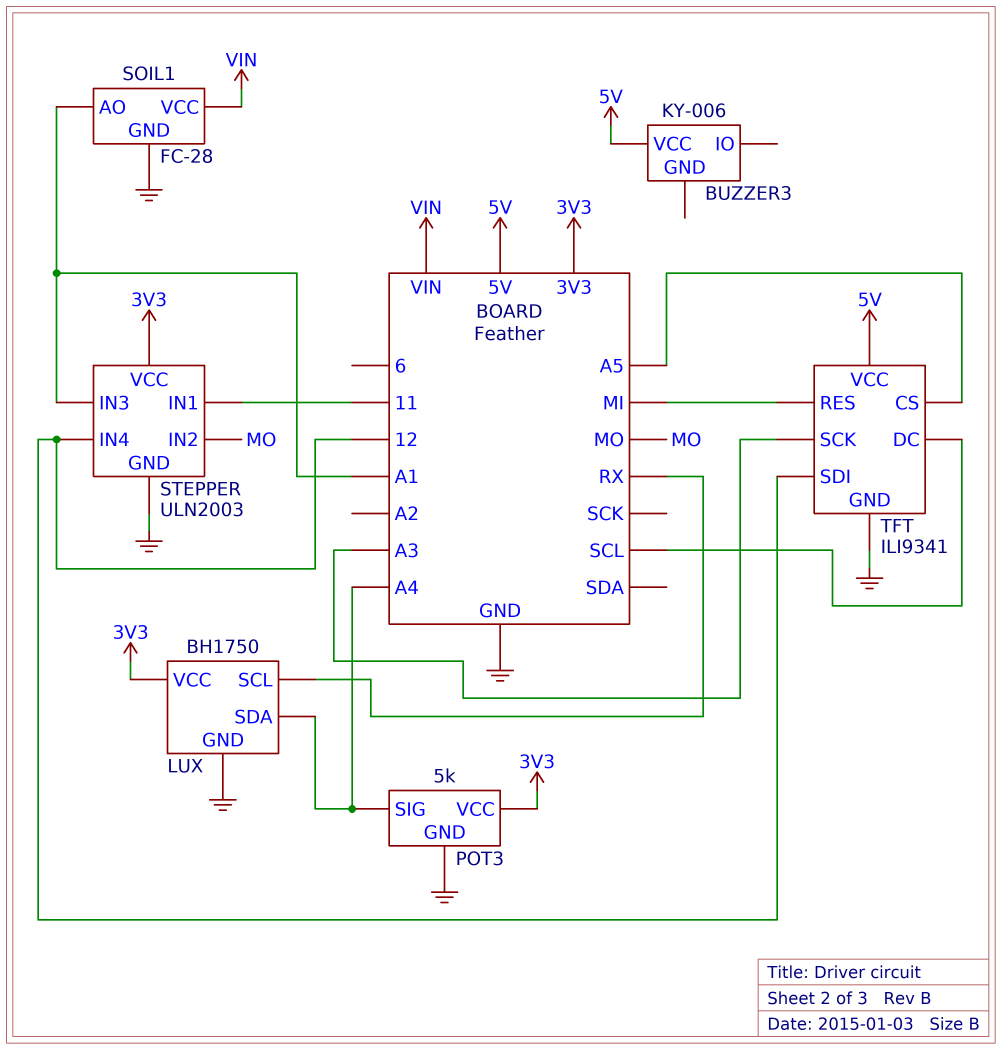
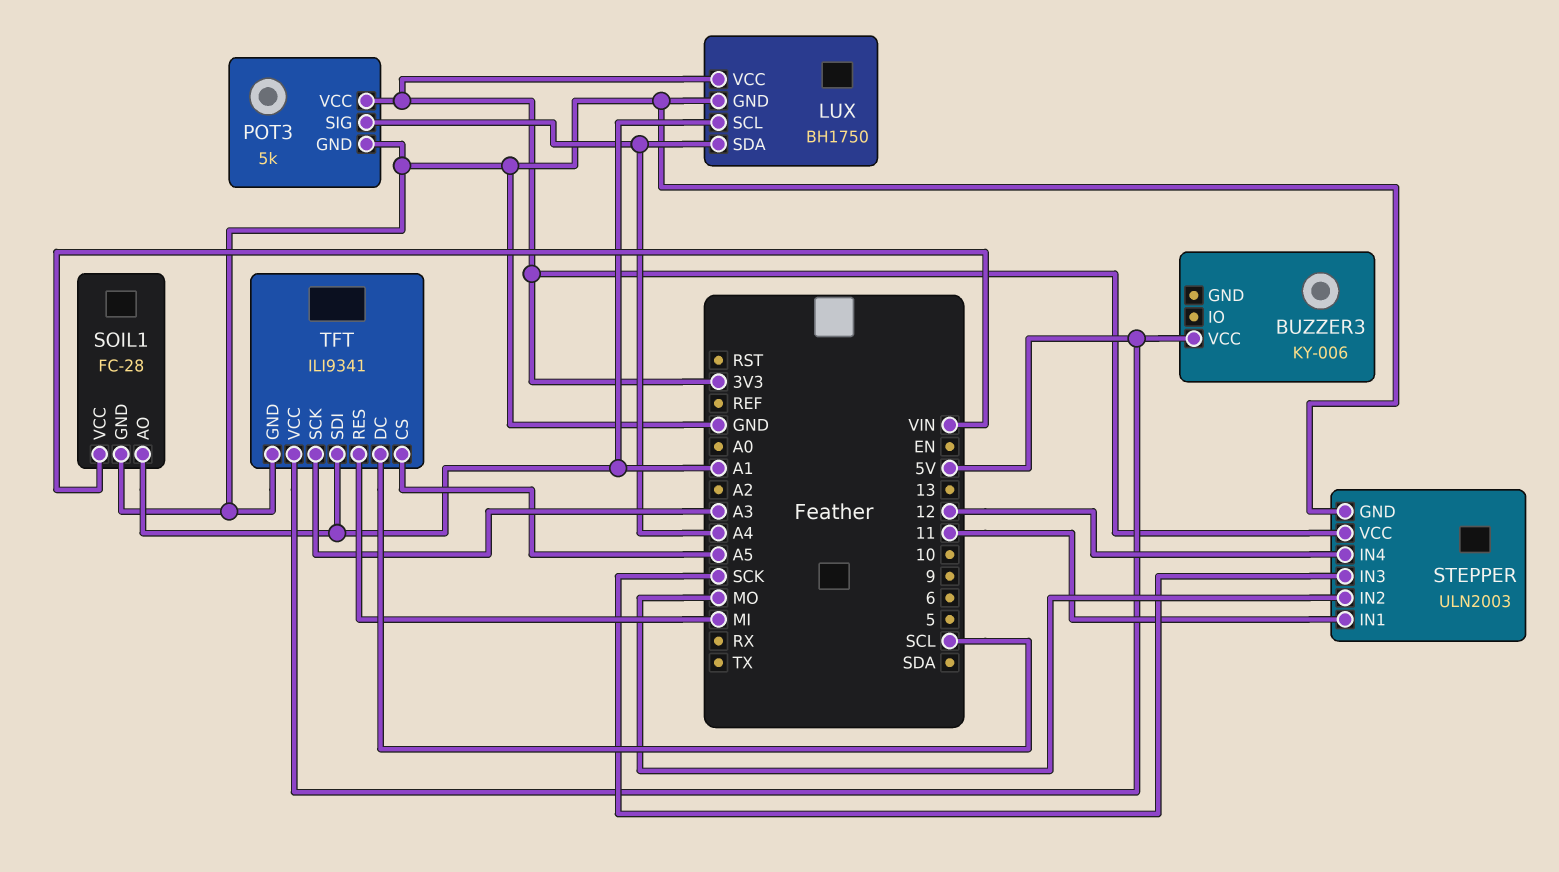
LUX pin SCL: RX -> A1
STEPPER pin IN3: A1 -> SCK
TFT pin SDI: 12 -> A1

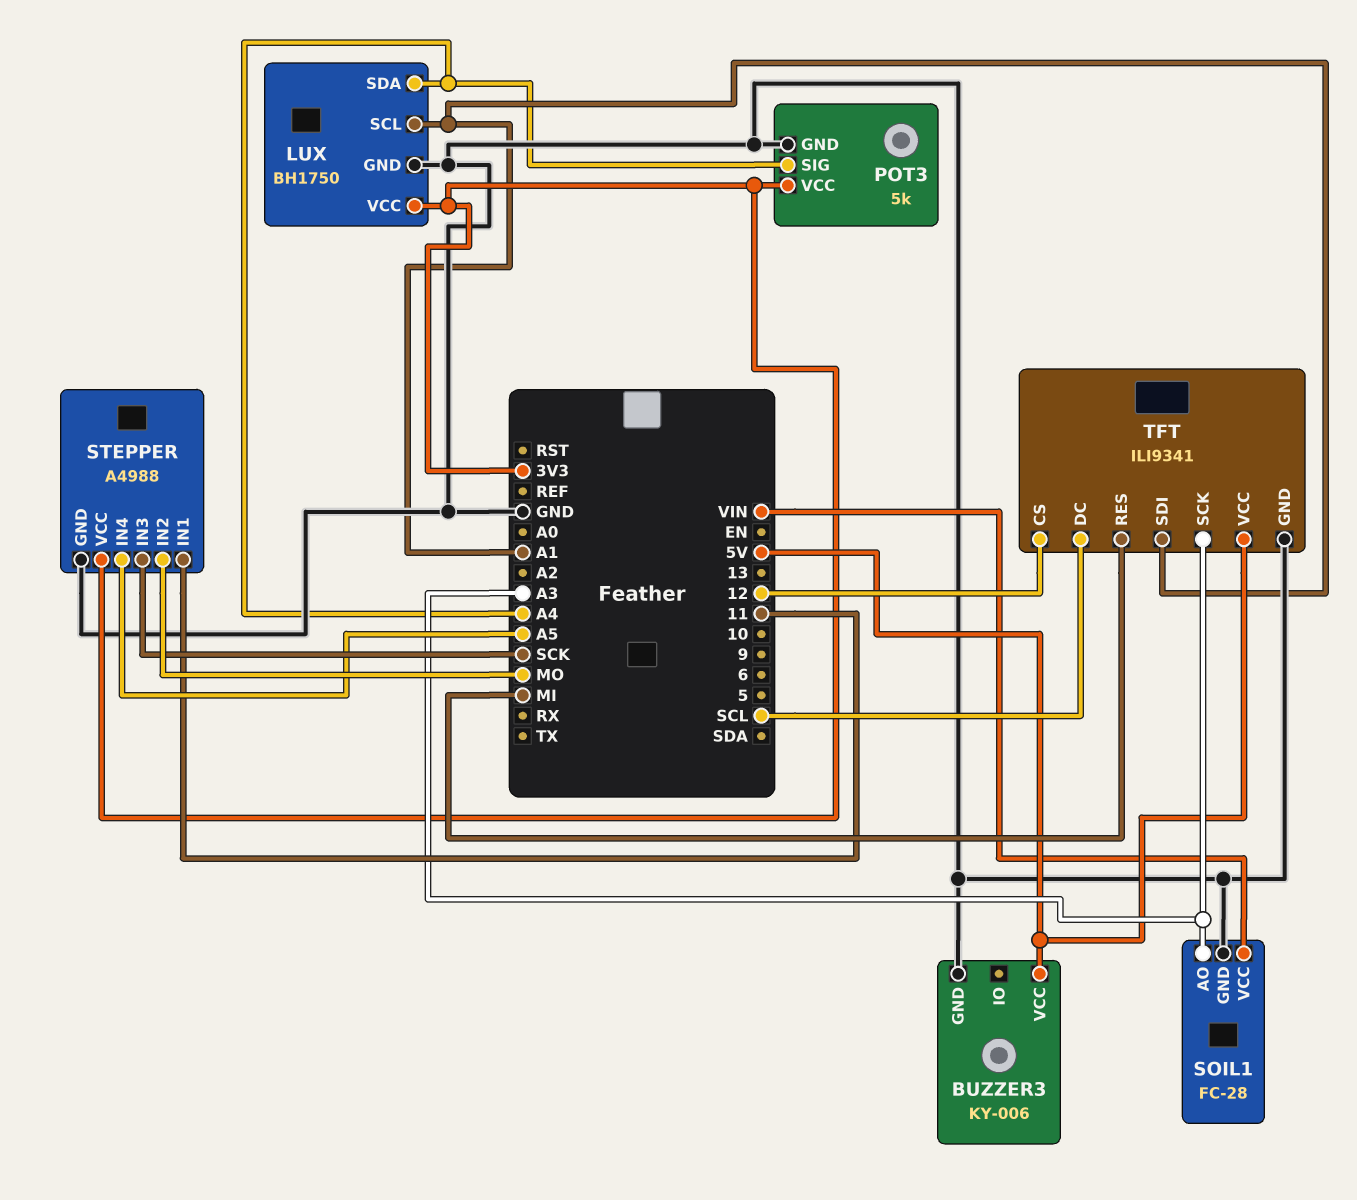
BUZZER3 pin GND: none -> GND
SOIL1 pin AO: A1 -> A3
STEPPER: ULN2003 -> A4988
STEPPER pin IN4: 12 -> A5
TFT pin CS: A5 -> 12

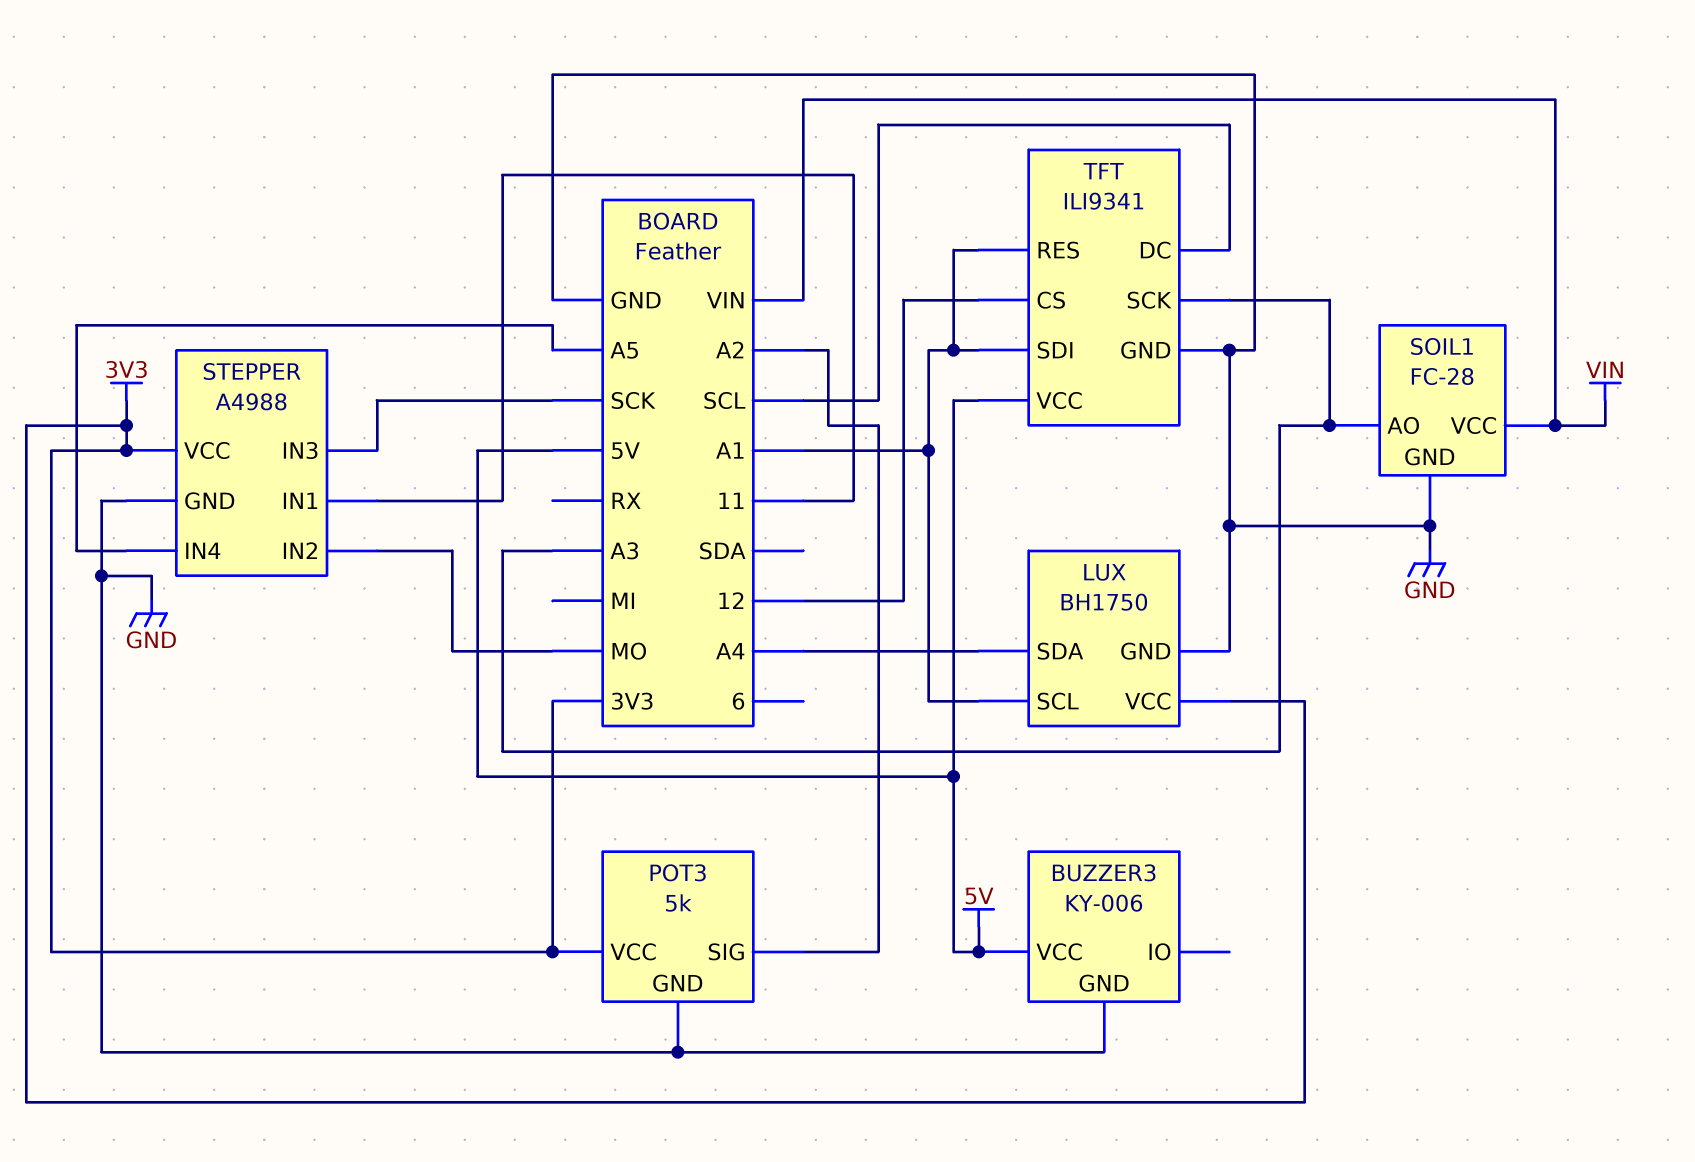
POT3 pin SIG: A4 -> A2
TFT pin RES: MI -> A1

